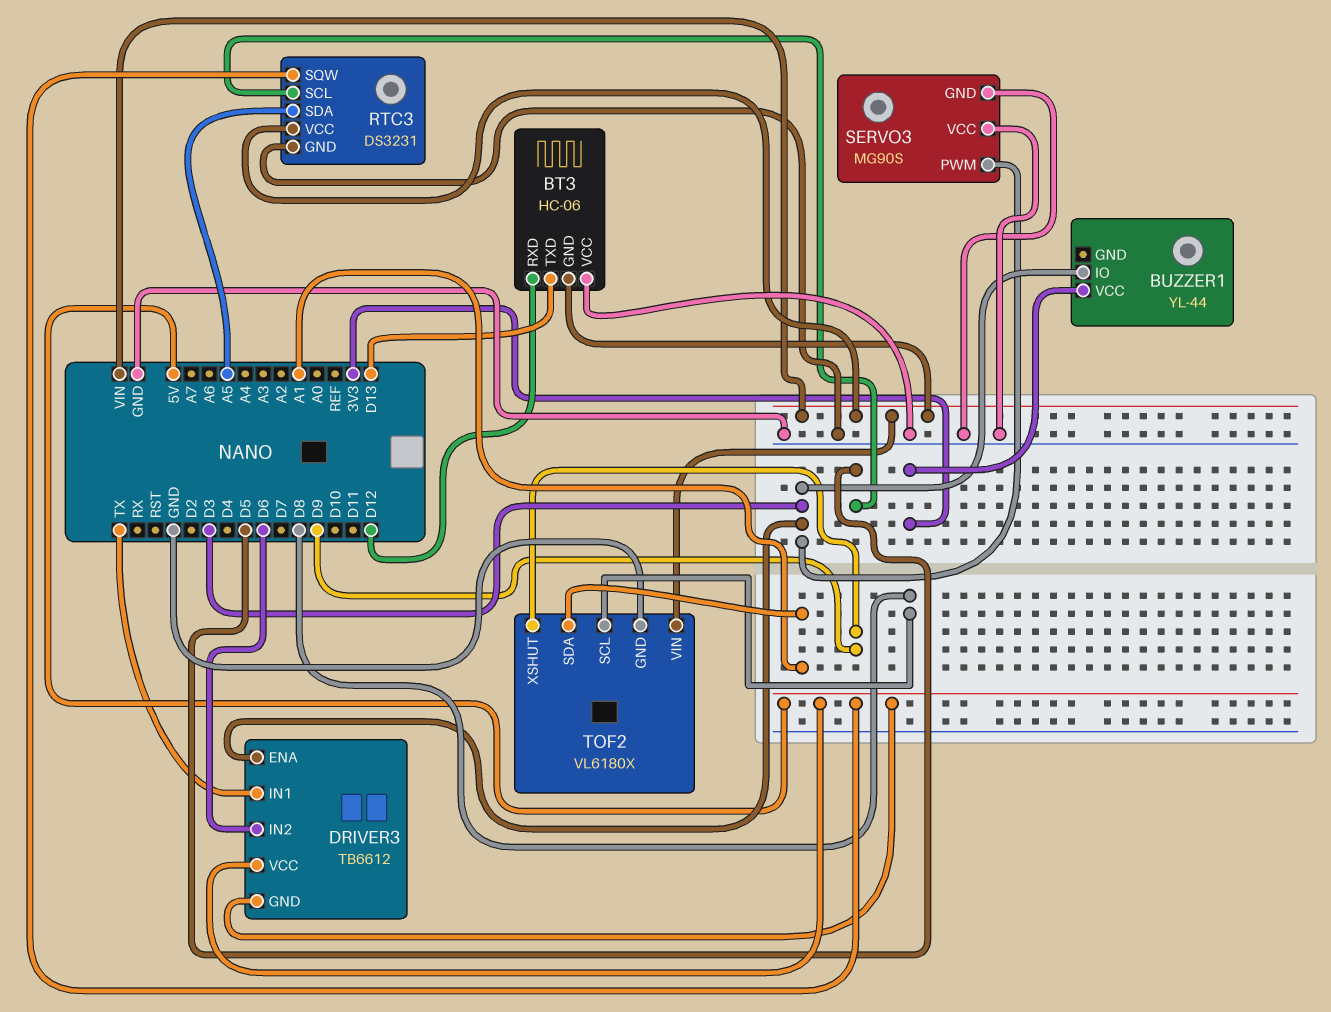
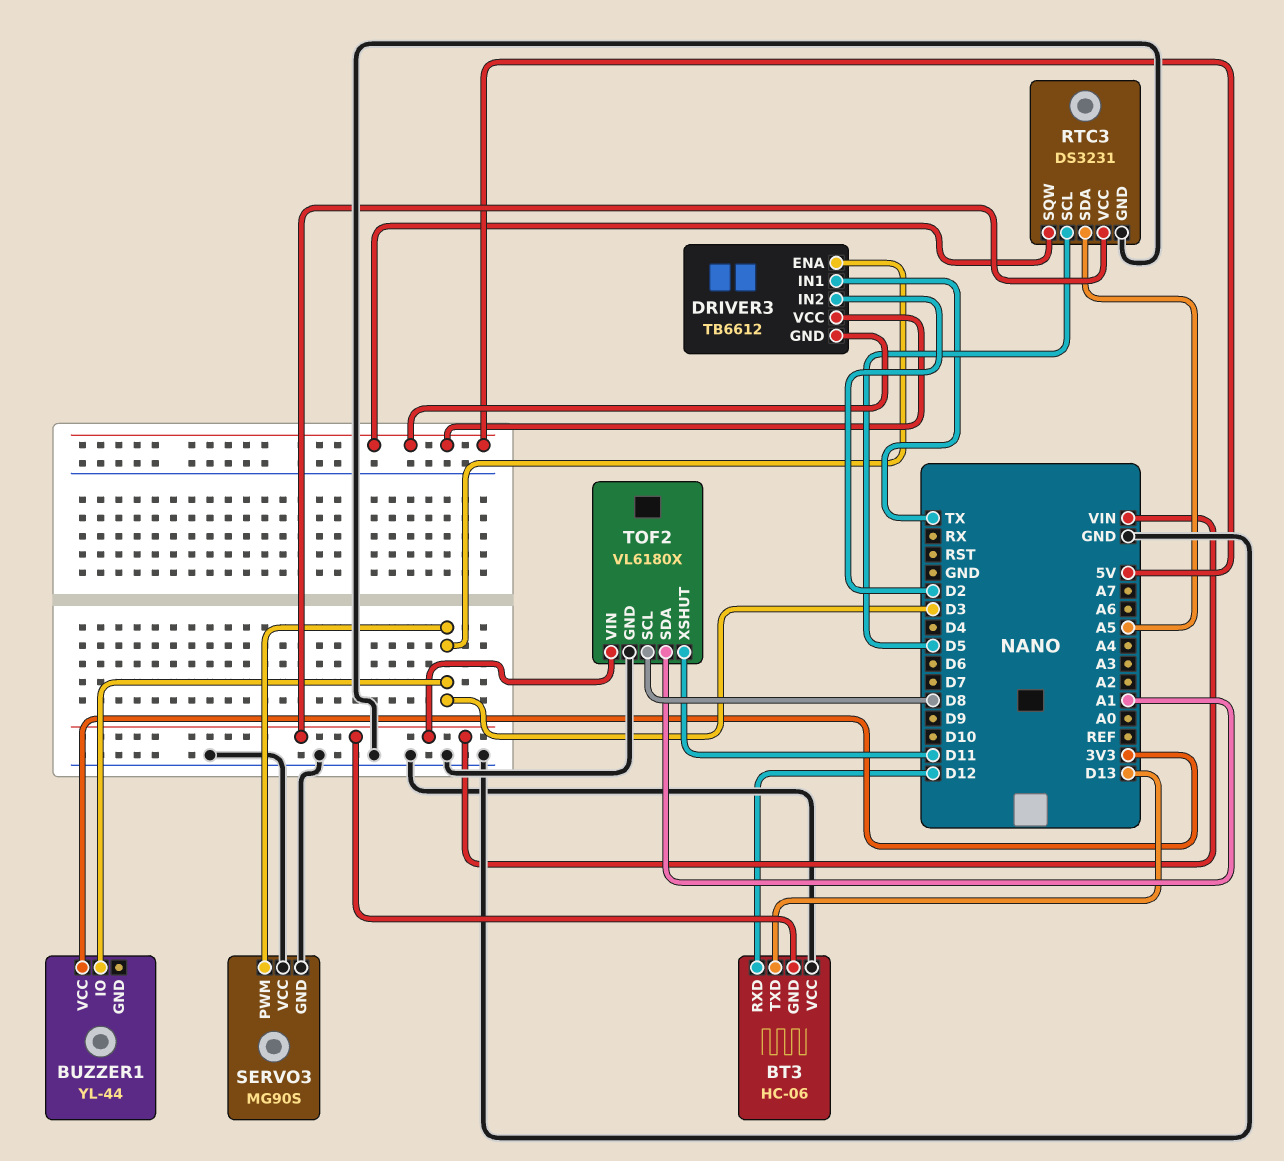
DRIVER3 pin IN2: D6 -> D2
TOF2 pin XSHUT: D9 -> D11

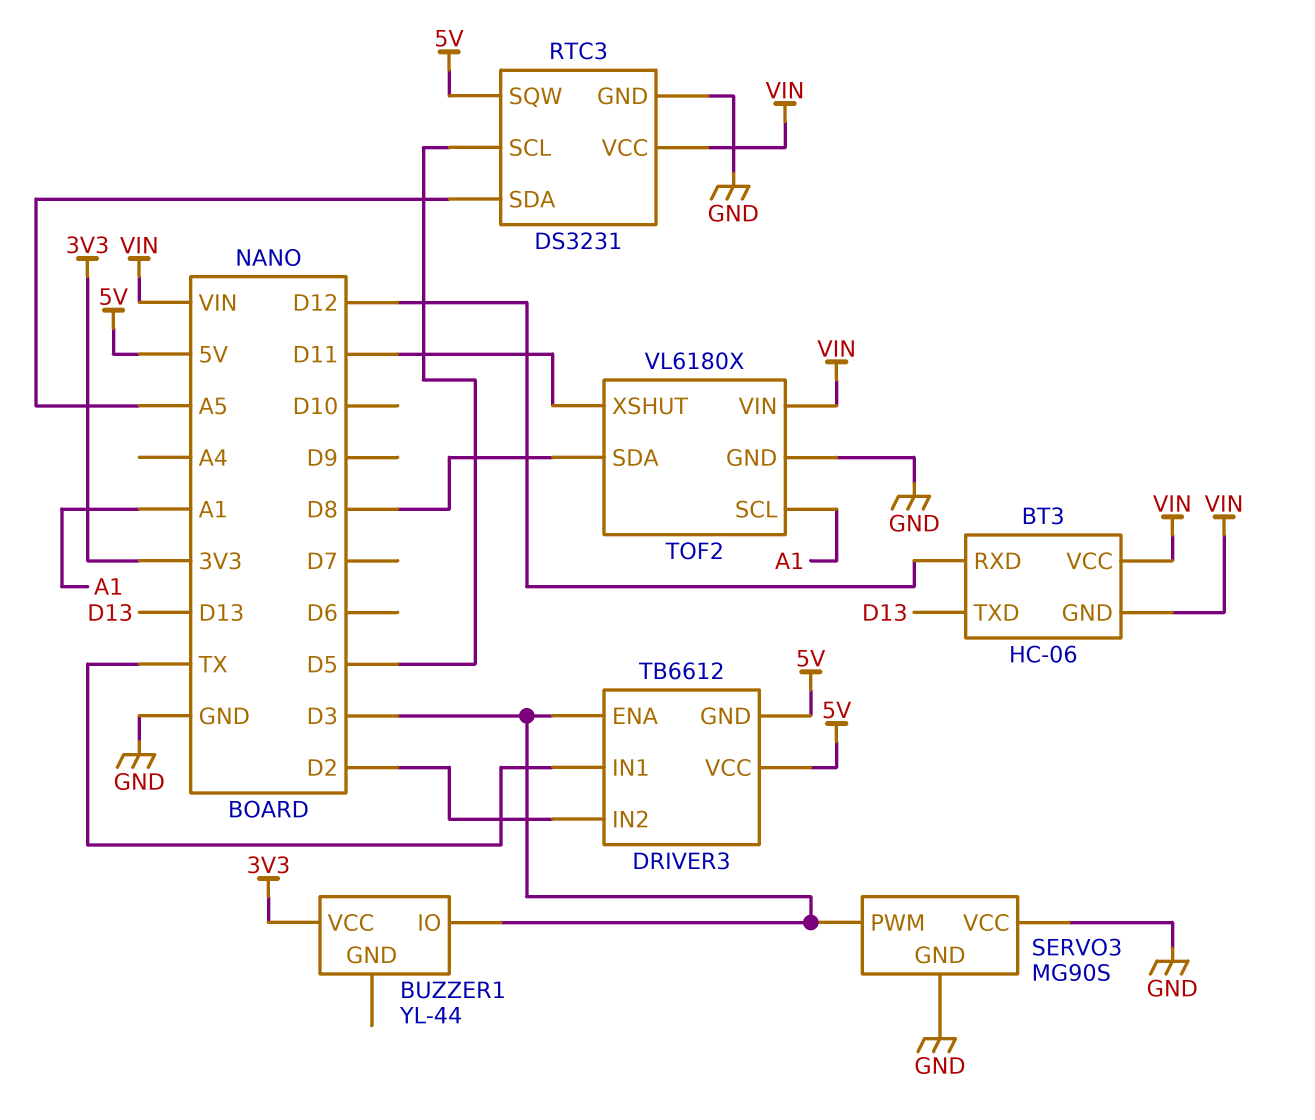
BT3 pin VCC: GND -> VIN
TOF2 pin SCL: D8 -> A1
TOF2 pin SDA: A1 -> D8

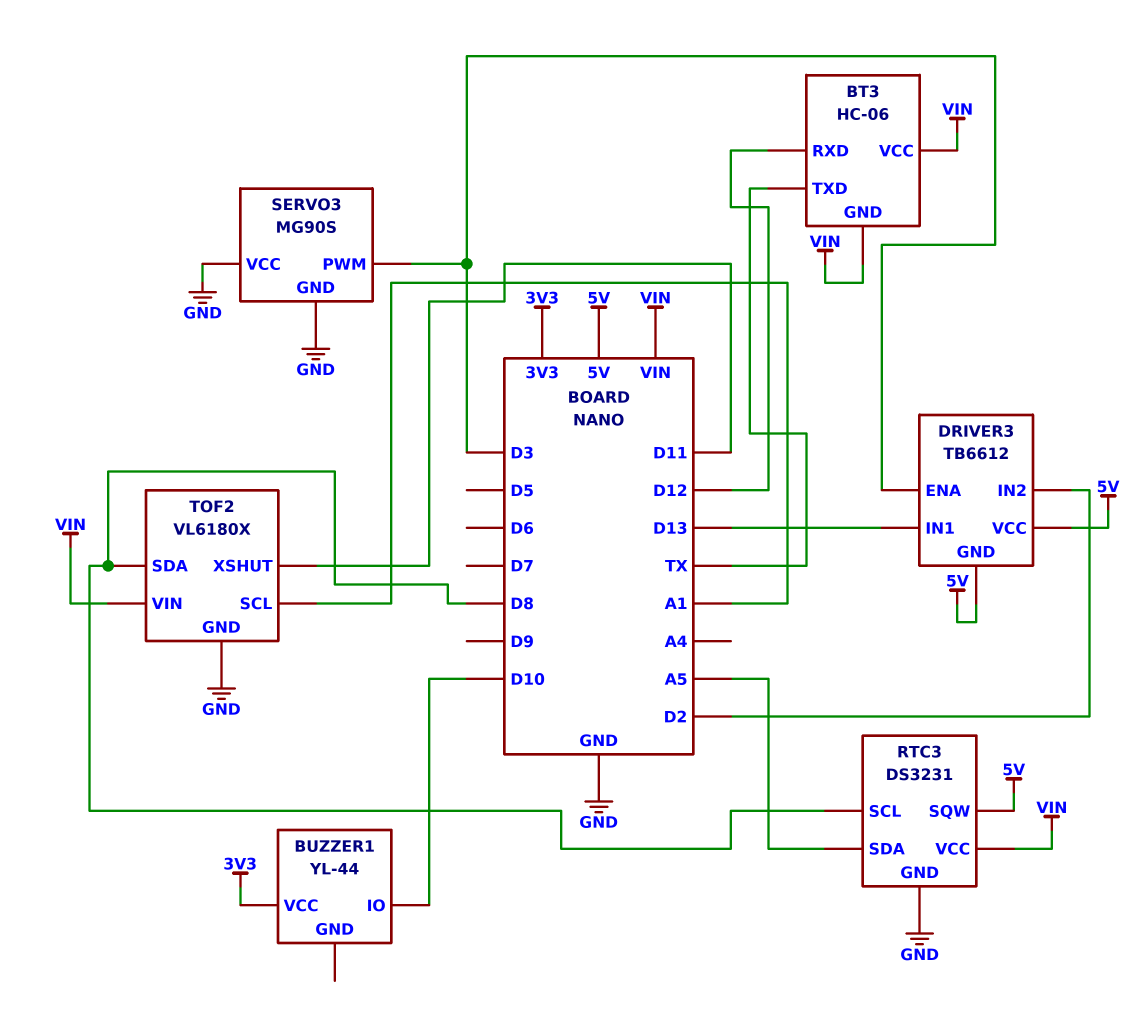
BT3 pin TXD: D13 -> TX
BUZZER1 pin IO: D3 -> D10
DRIVER3 pin IN1: TX -> D13
RTC3 pin SCL: D5 -> D8

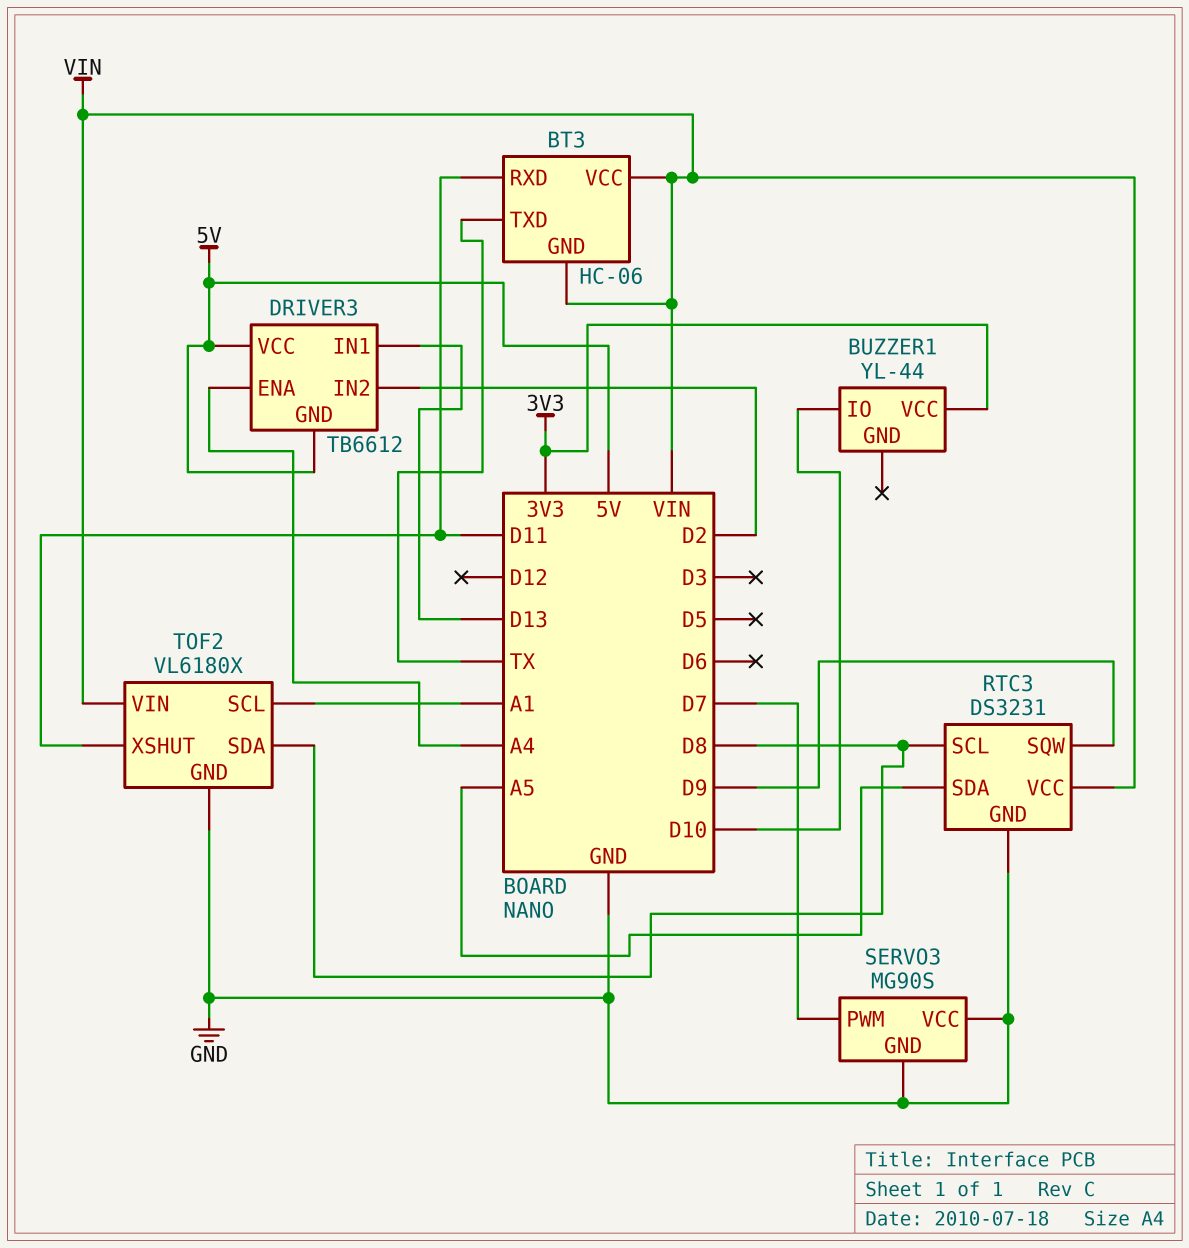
BT3 pin RXD: D12 -> D11
DRIVER3 pin ENA: D3 -> A4
RTC3 pin SQW: 5V -> D9
SERVO3 pin PWM: D3 -> D7

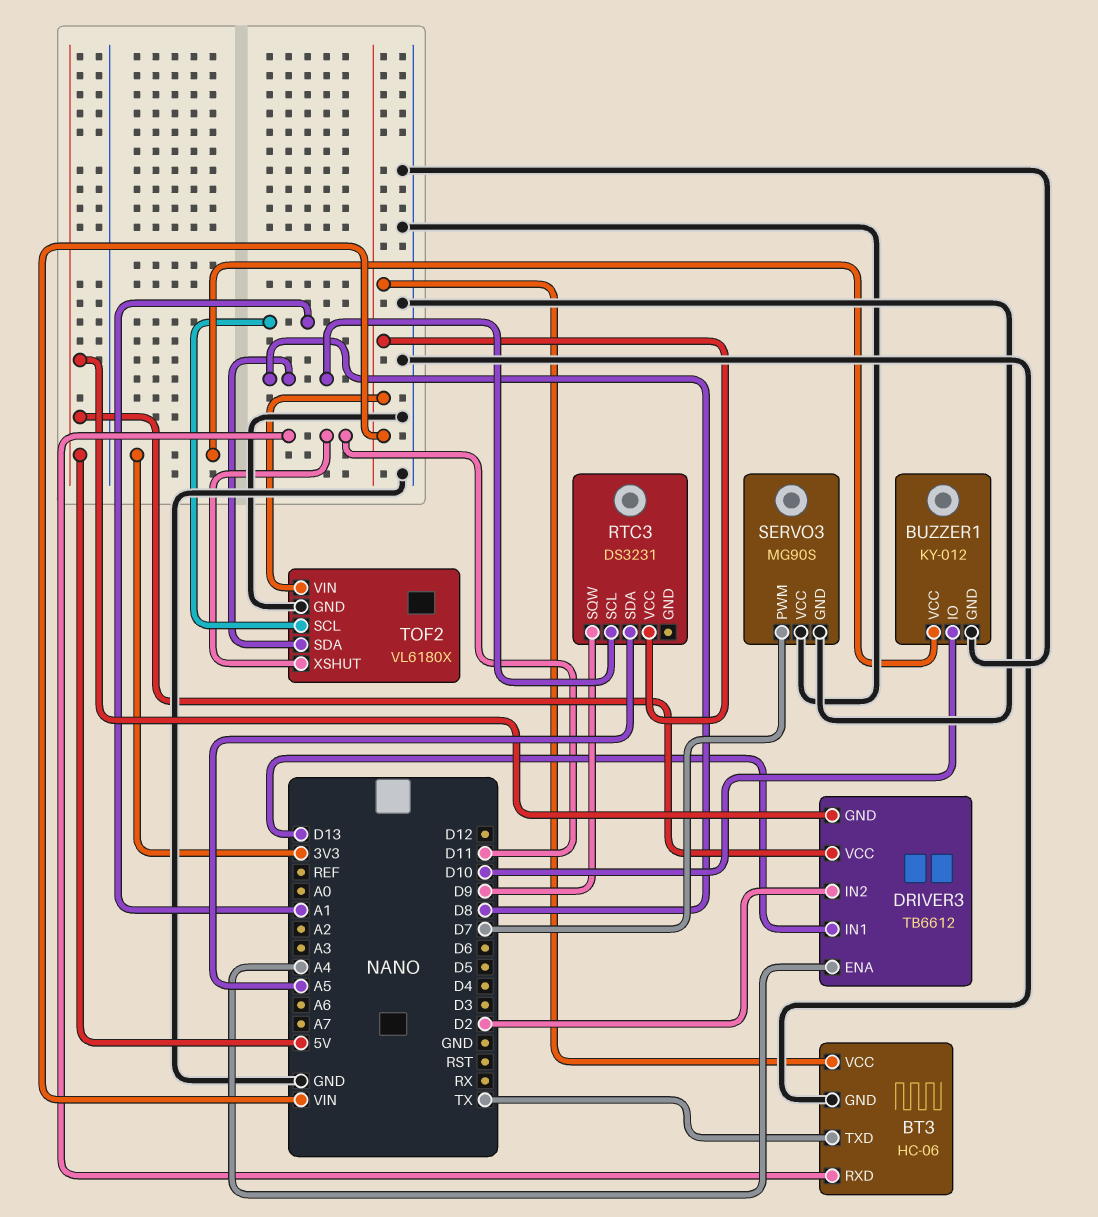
BT3 pin GND: VIN -> GND
BUZZER1: YL-44 -> KY-012
BUZZER1 pin GND: none -> GND
RTC3 pin GND: GND -> none

